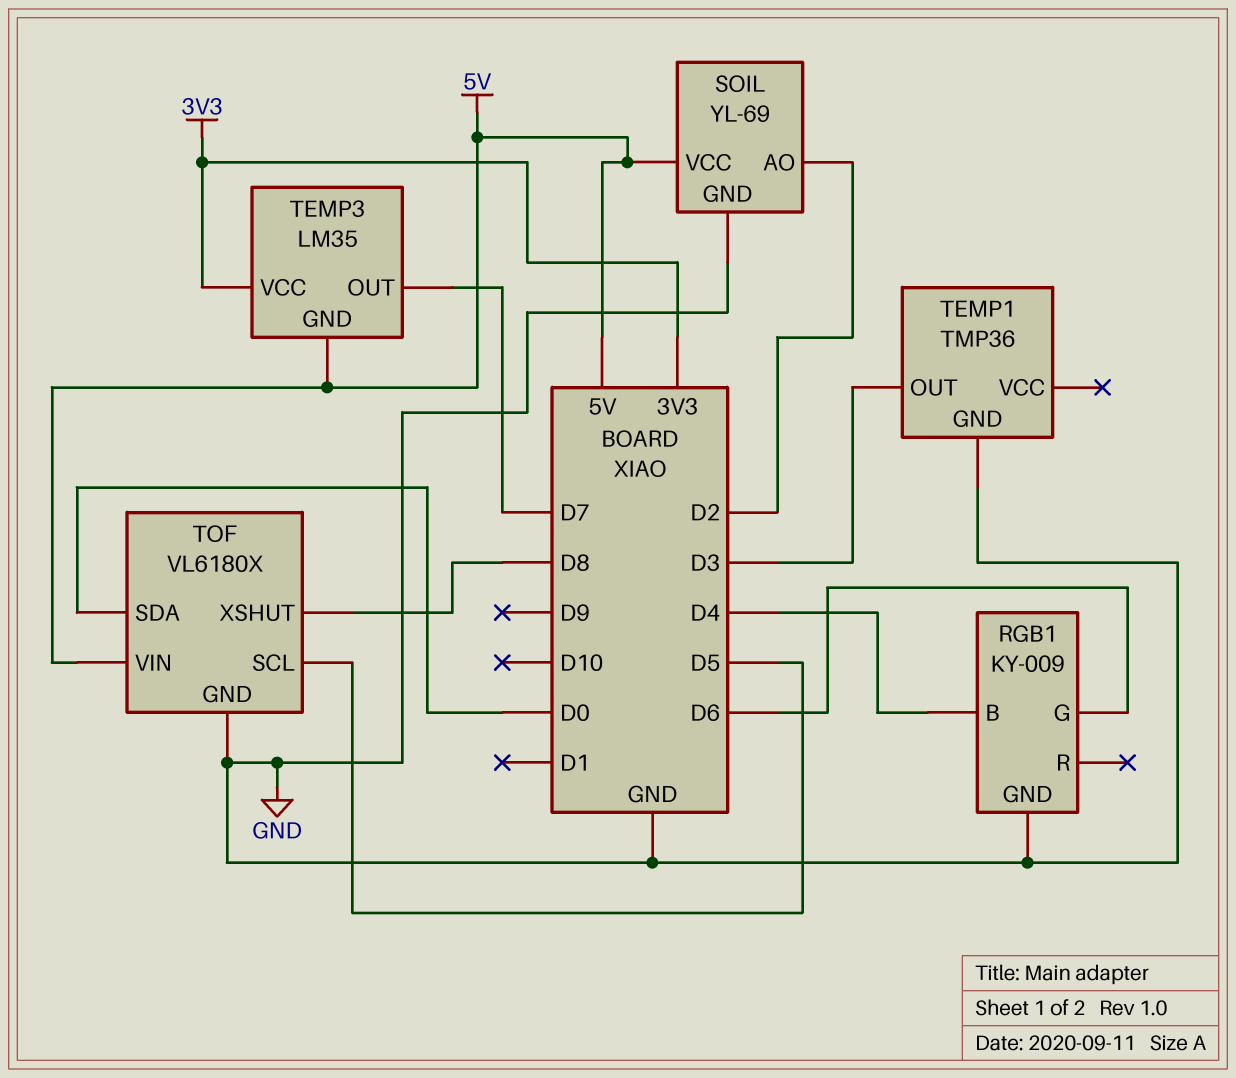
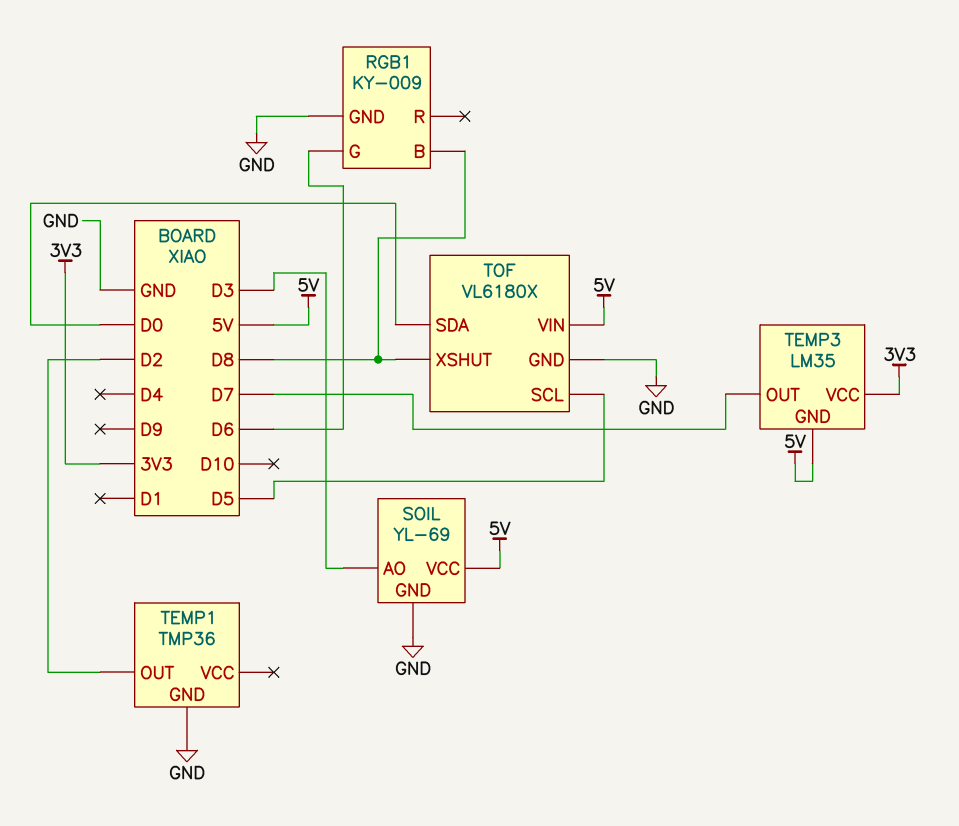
RGB1 pin B: D4 -> D8
SOIL pin AO: D2 -> D3
TEMP1 pin OUT: D3 -> D2

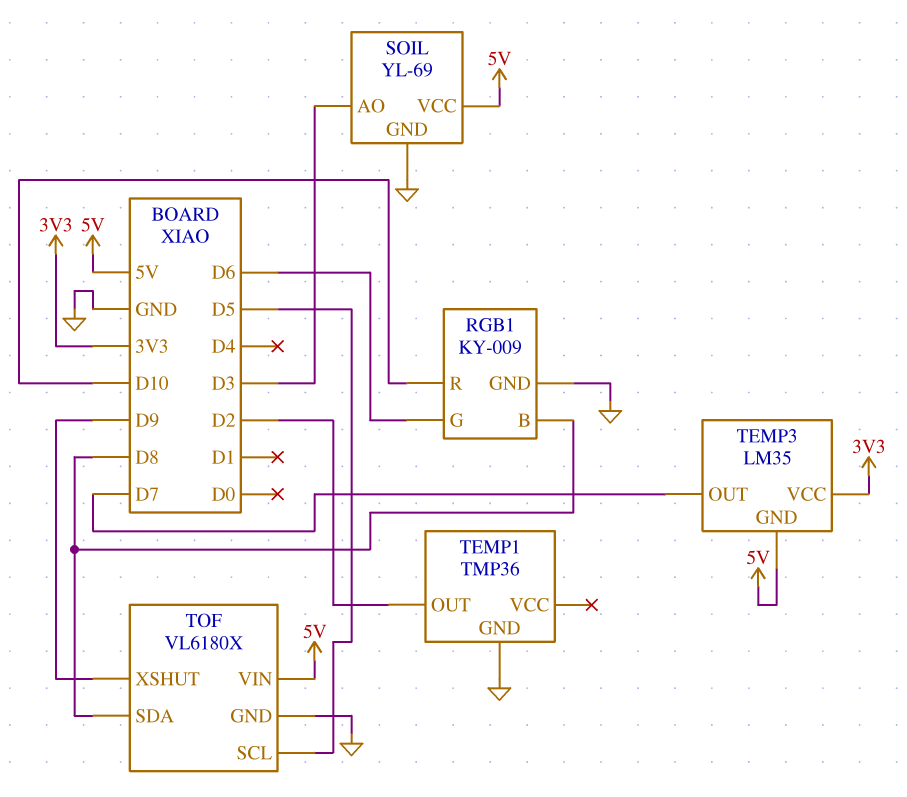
RGB1 pin R: none -> D10
TOF pin SDA: D0 -> D8
TOF pin XSHUT: D8 -> D9

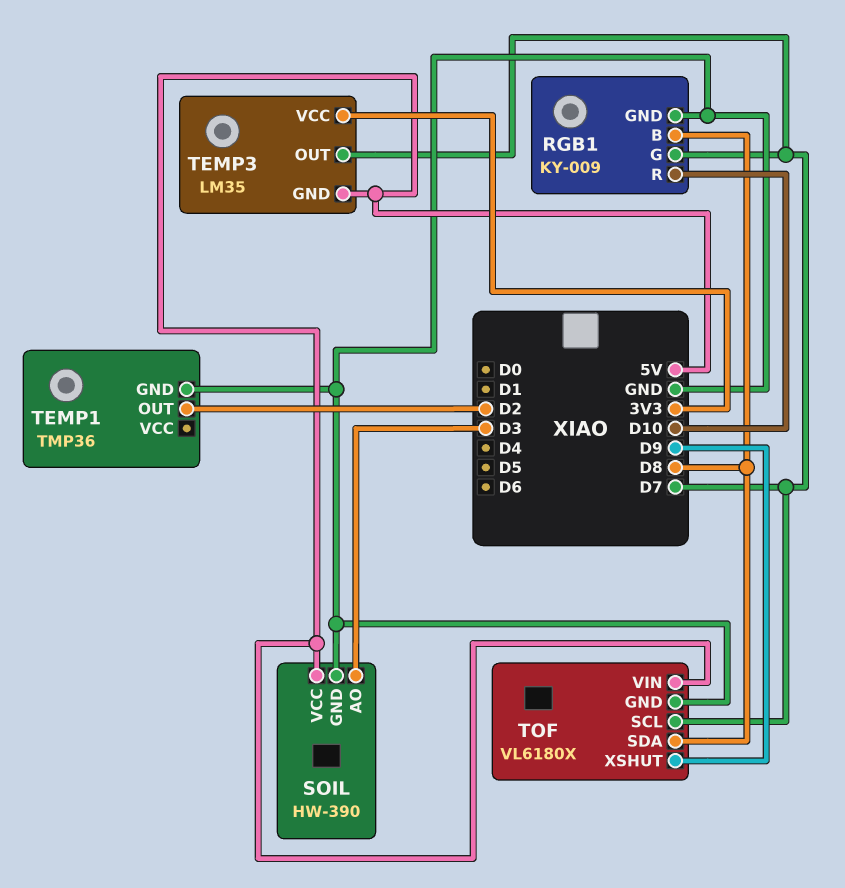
RGB1 pin G: D6 -> D7
SOIL: YL-69 -> HW-390
TOF pin SCL: D5 -> D7

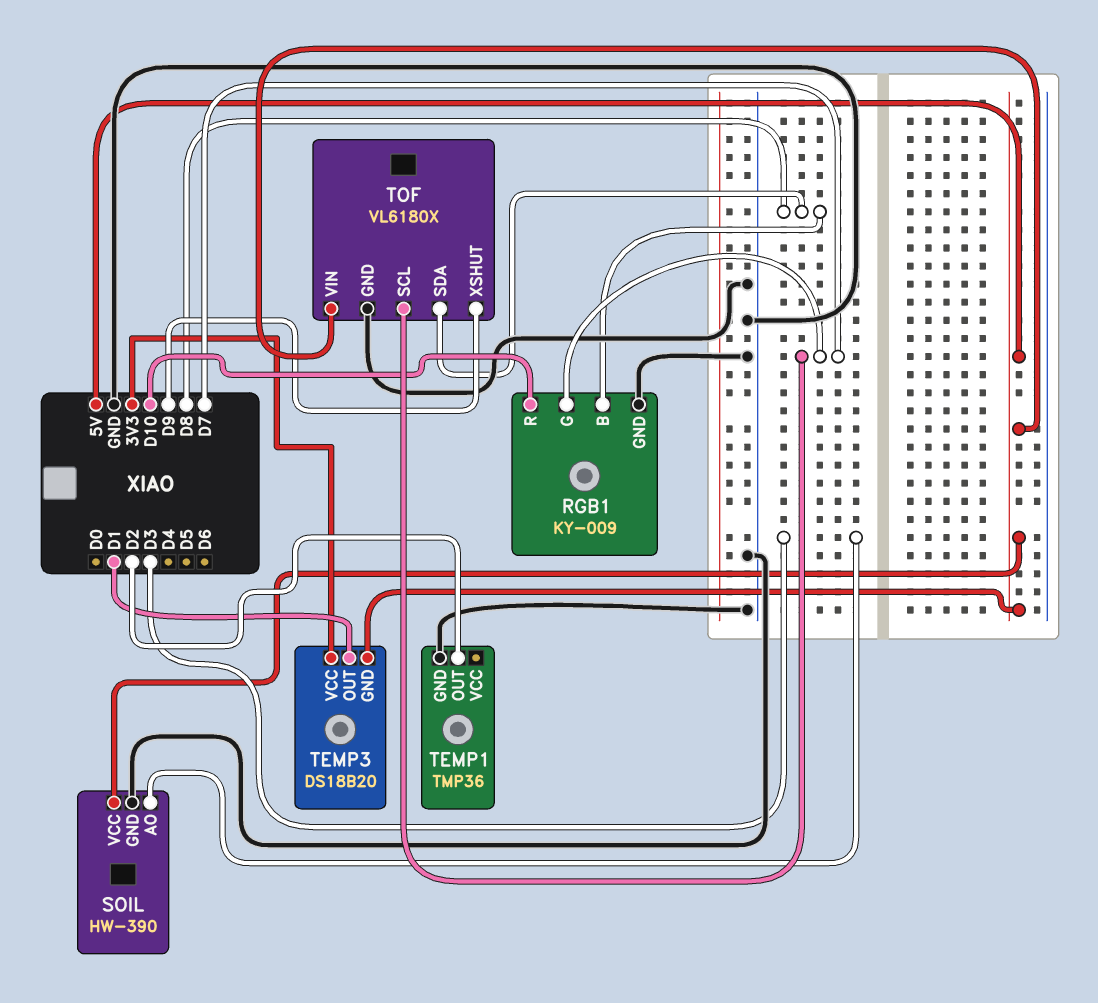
TEMP3: LM35 -> DS18B20
TEMP3 pin OUT: D7 -> D1

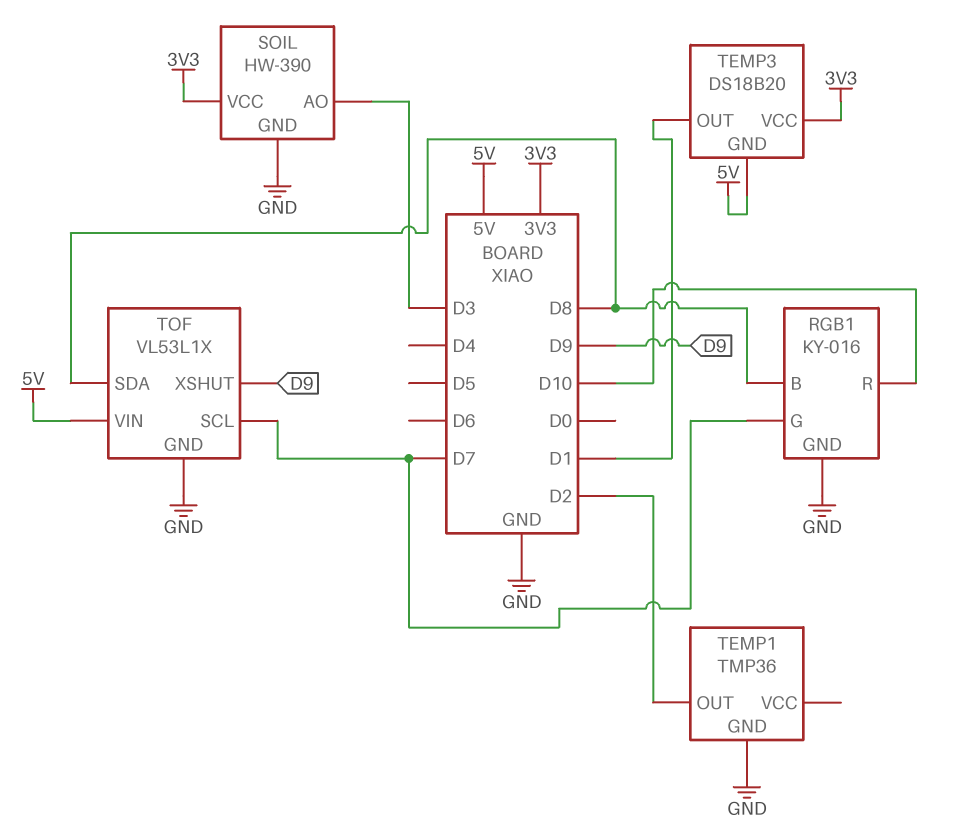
RGB1: KY-009 -> KY-016
SOIL pin VCC: 5V -> 3V3
TOF: VL6180X -> VL53L1X

